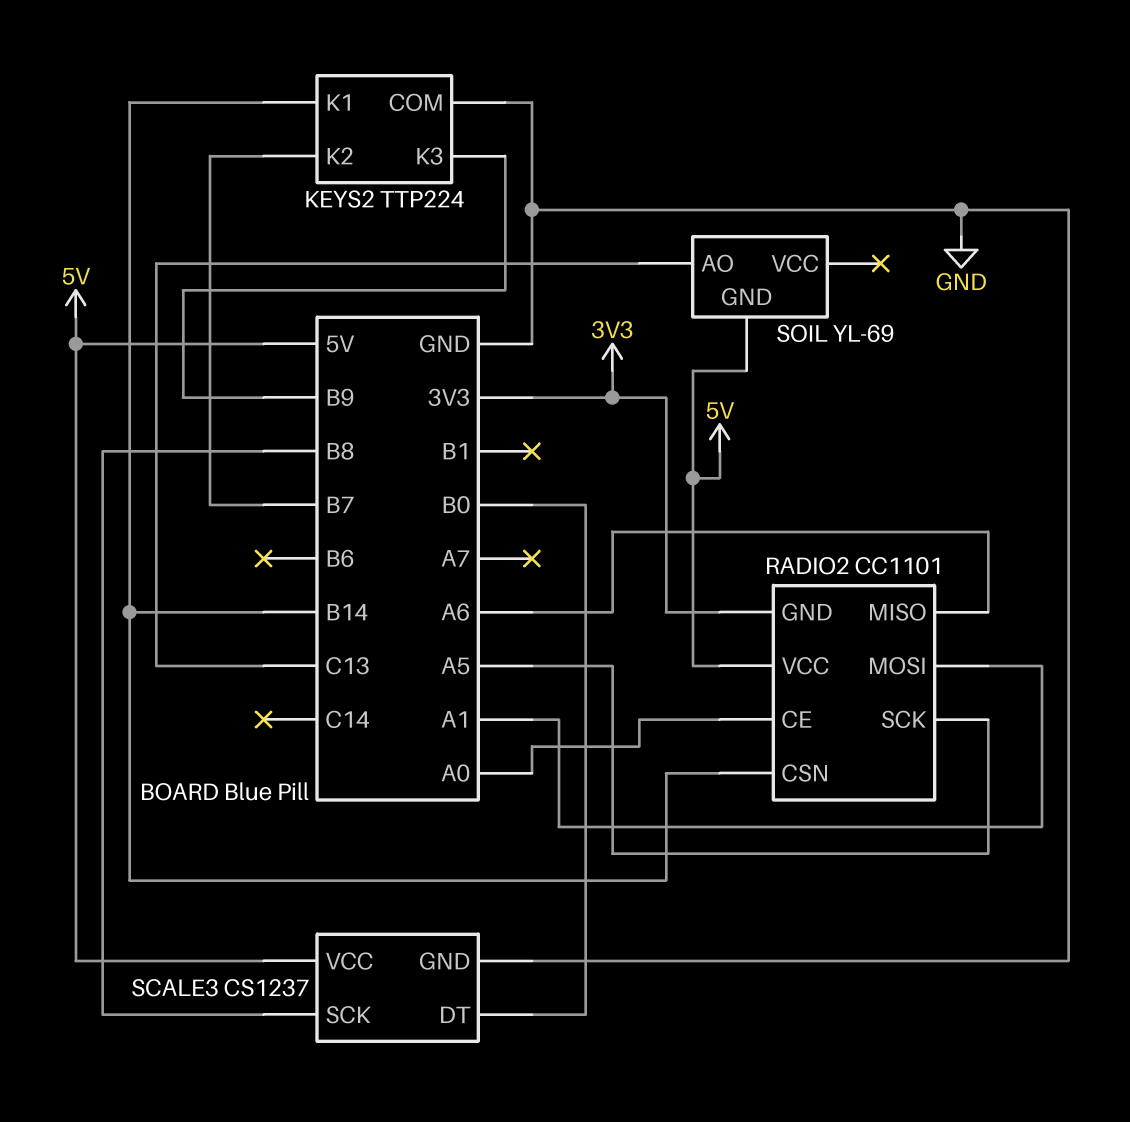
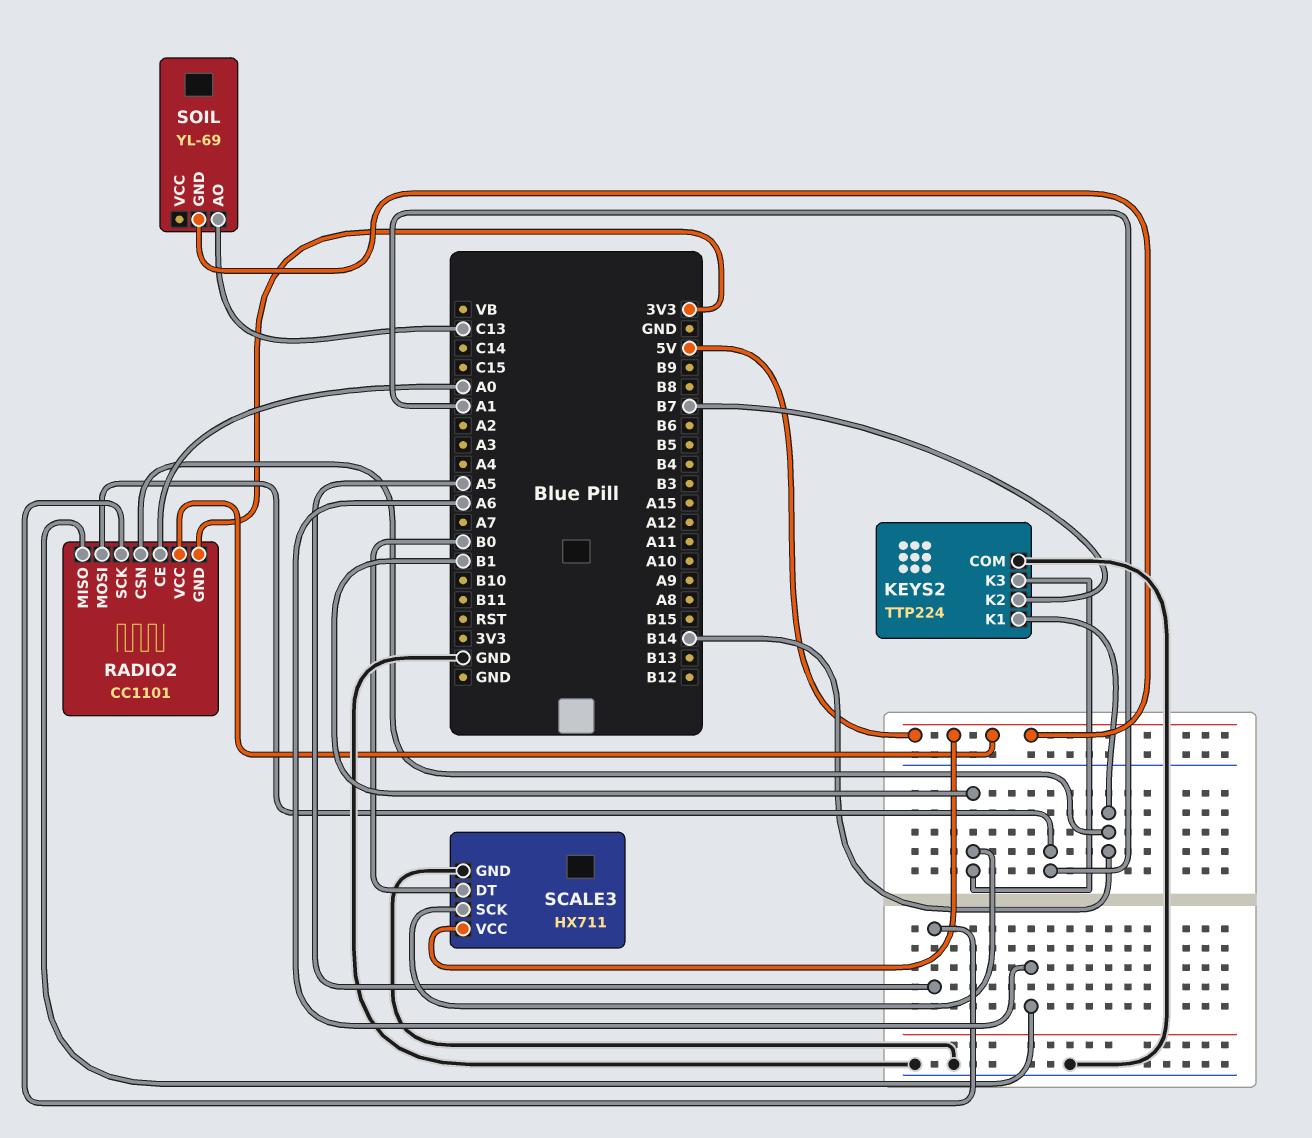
KEYS2 pin K3: B9 -> B1
SCALE3: CS1237 -> HX711
SCALE3 pin SCK: B8 -> B1

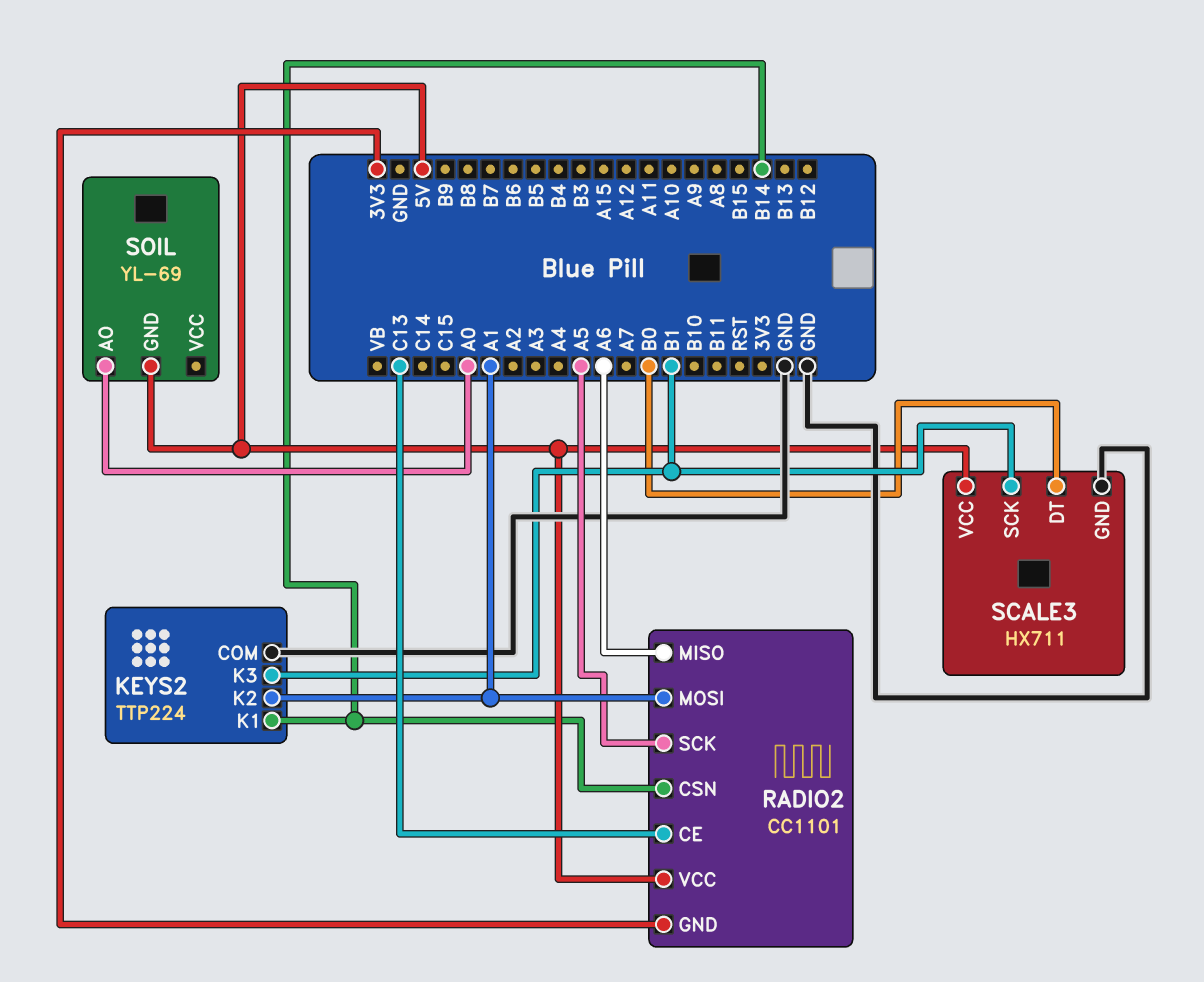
KEYS2 pin K2: B7 -> A1
RADIO2 pin CE: A0 -> C13
SOIL pin AO: C13 -> A0

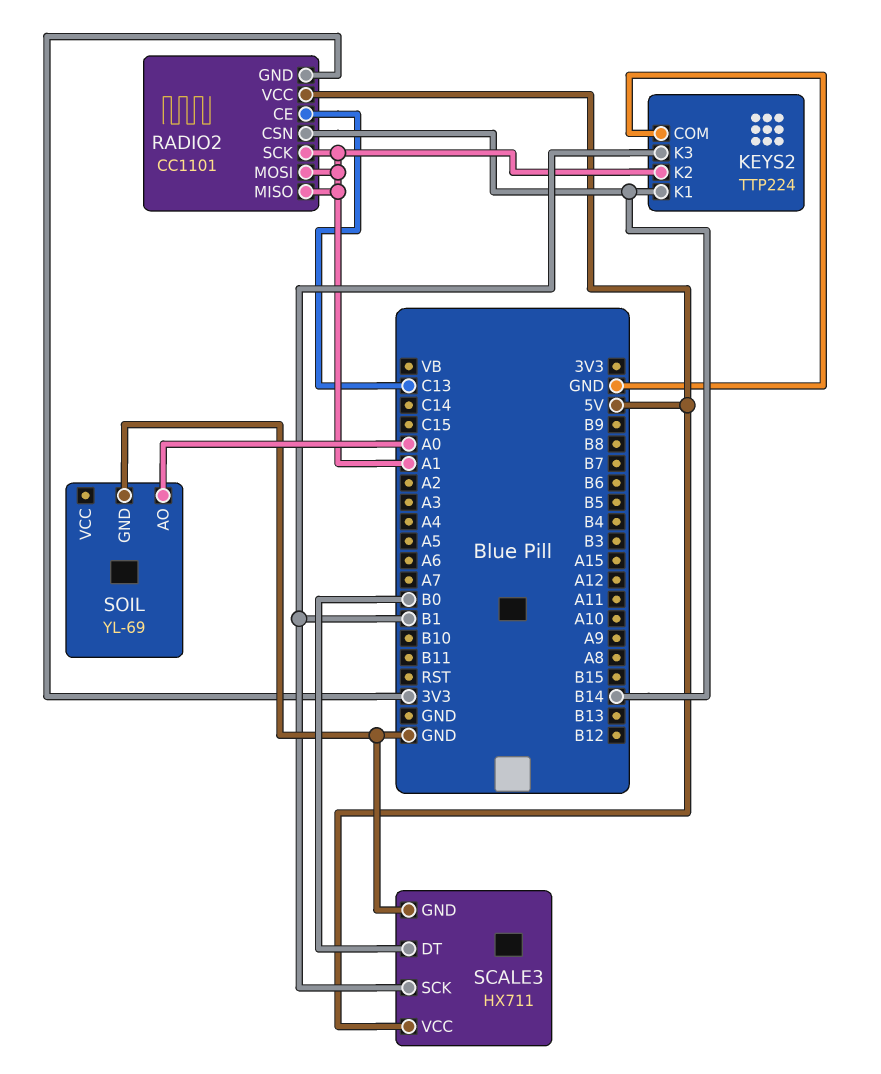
RADIO2 pin MISO: A6 -> A1
RADIO2 pin SCK: A5 -> A1
SOIL pin GND: 5V -> GND

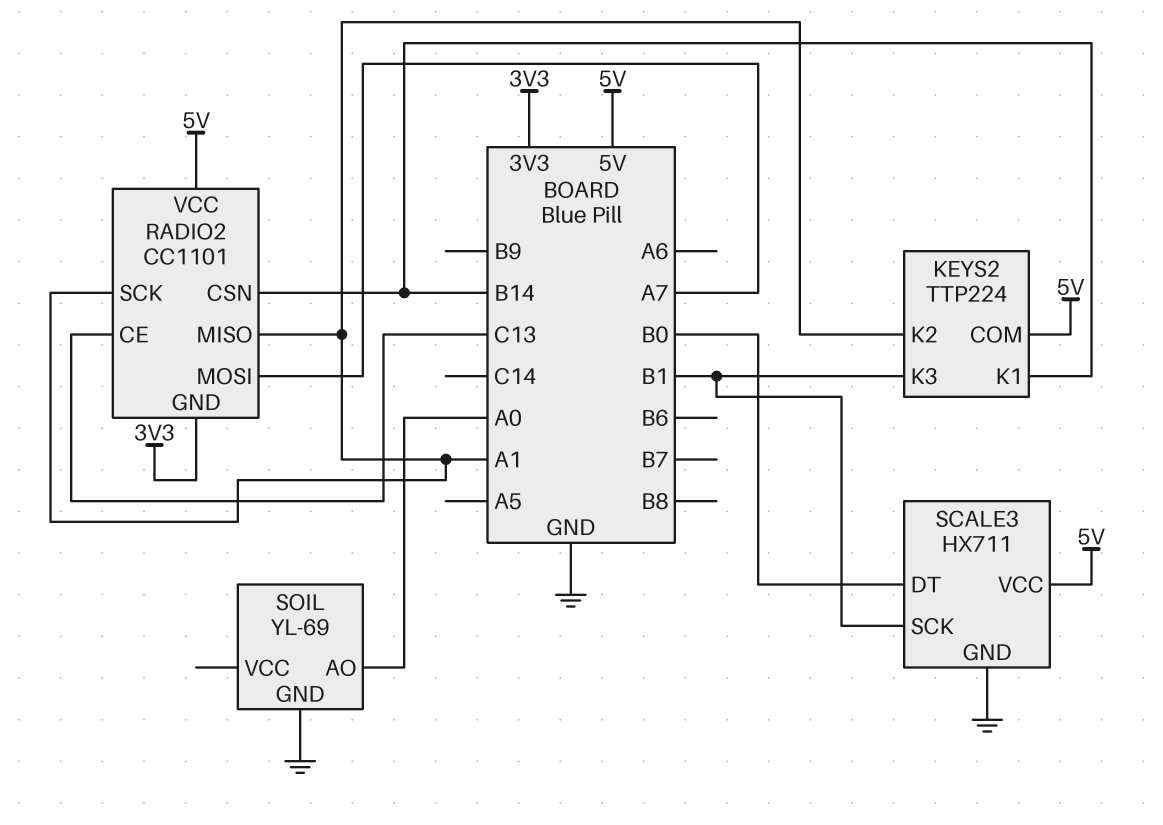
KEYS2 pin COM: GND -> 5V
RADIO2 pin MOSI: A1 -> A7

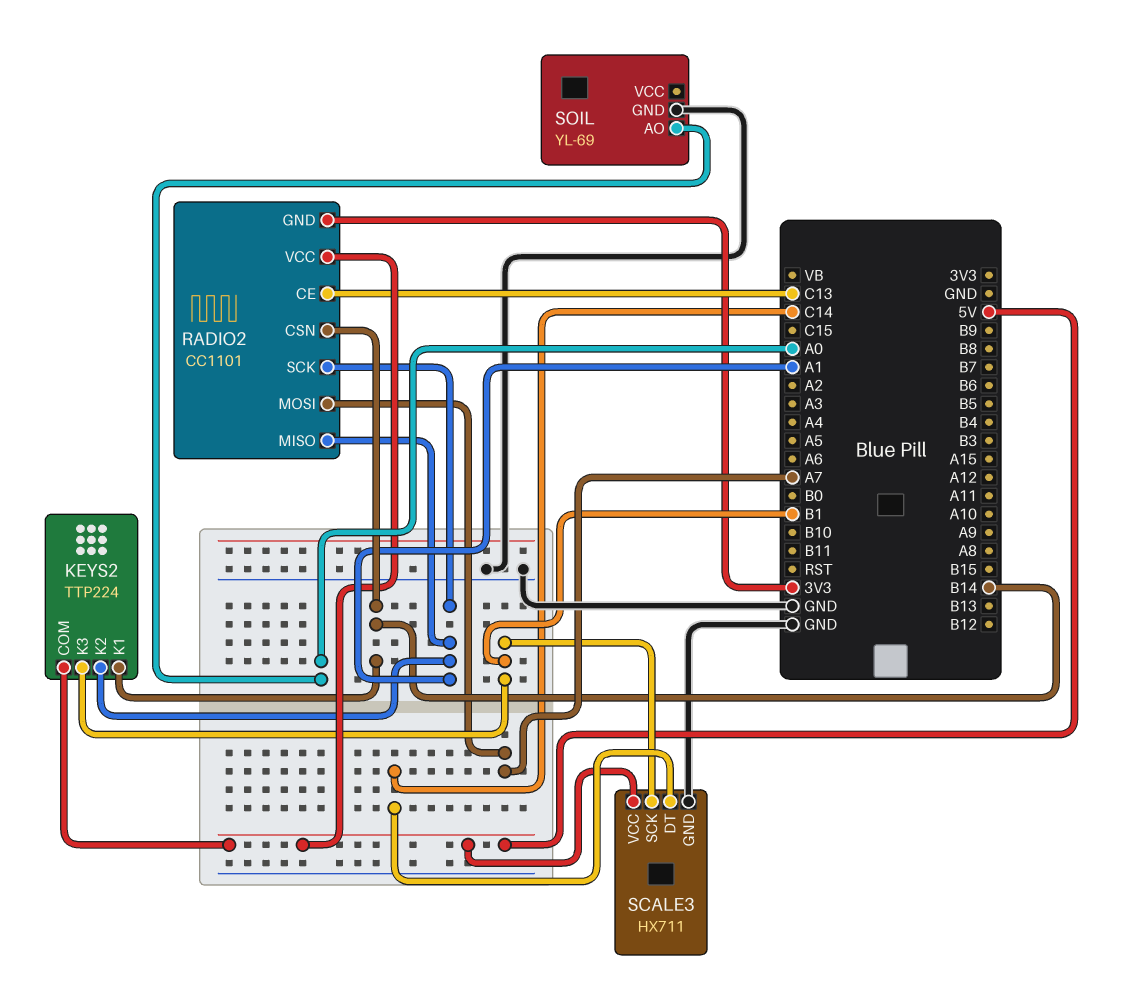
SCALE3 pin DT: B0 -> C14

